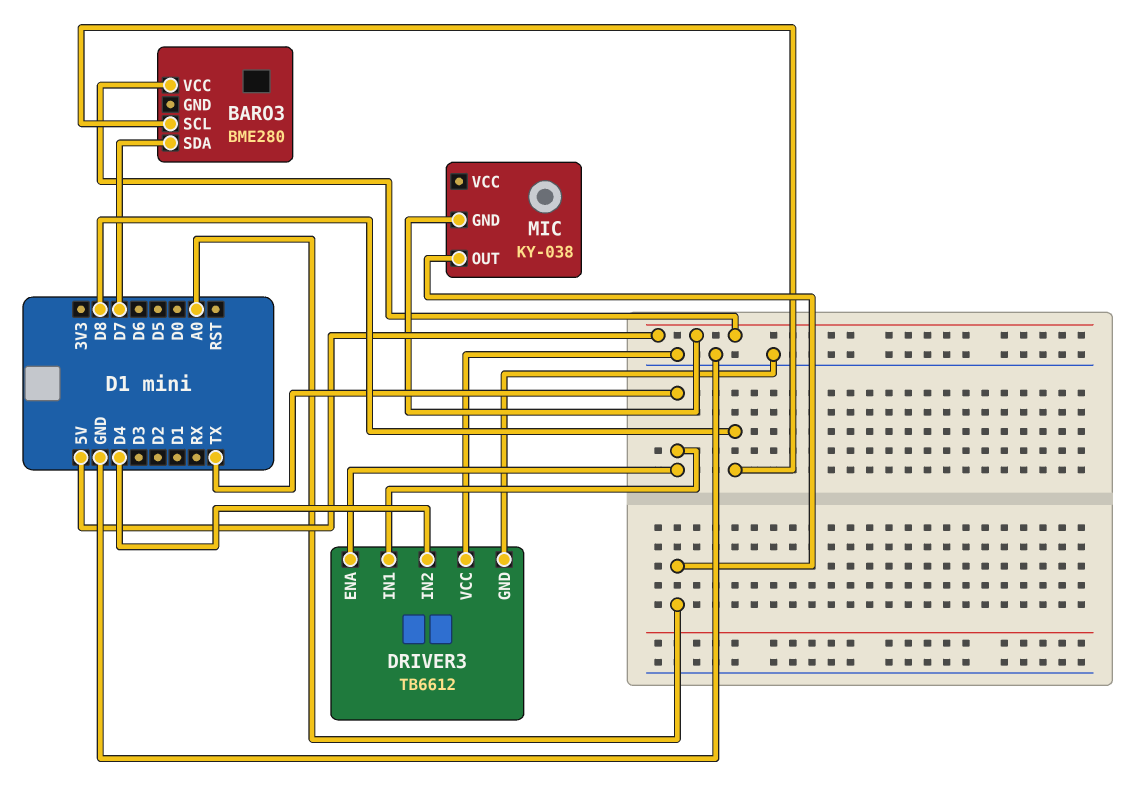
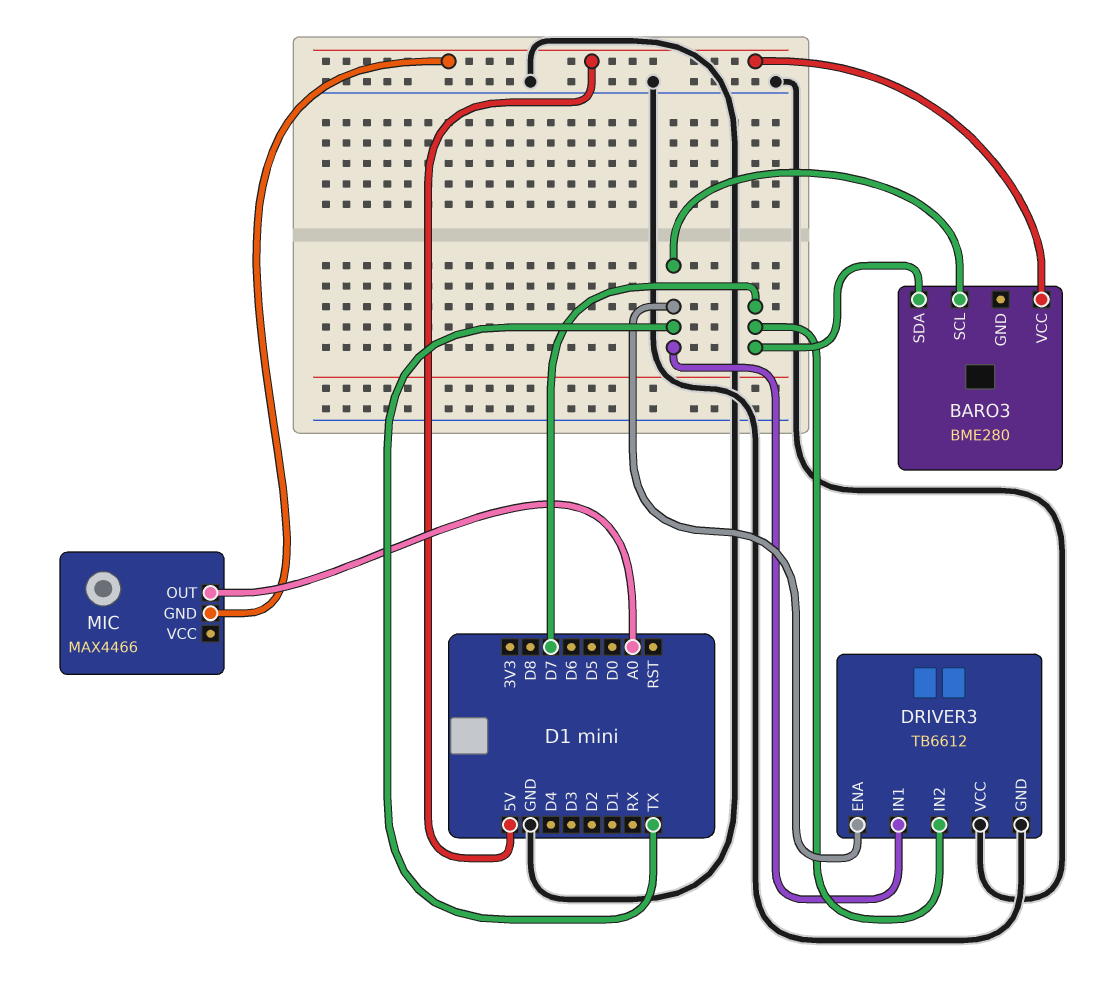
BARO3 pin SCL: D8 -> TX
DRIVER3 pin IN2: D4 -> D7
MIC: KY-038 -> MAX4466

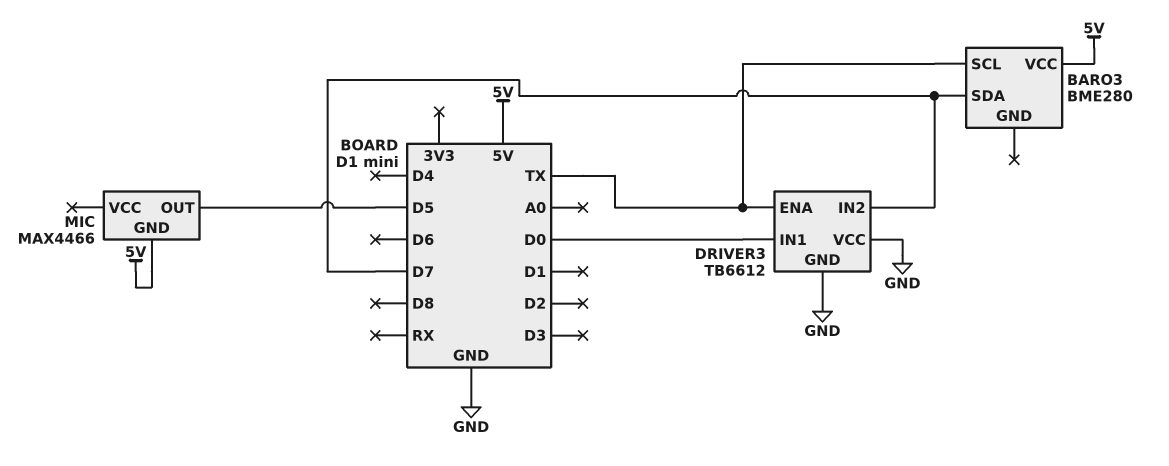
DRIVER3 pin IN1: TX -> D0
MIC pin OUT: A0 -> D5

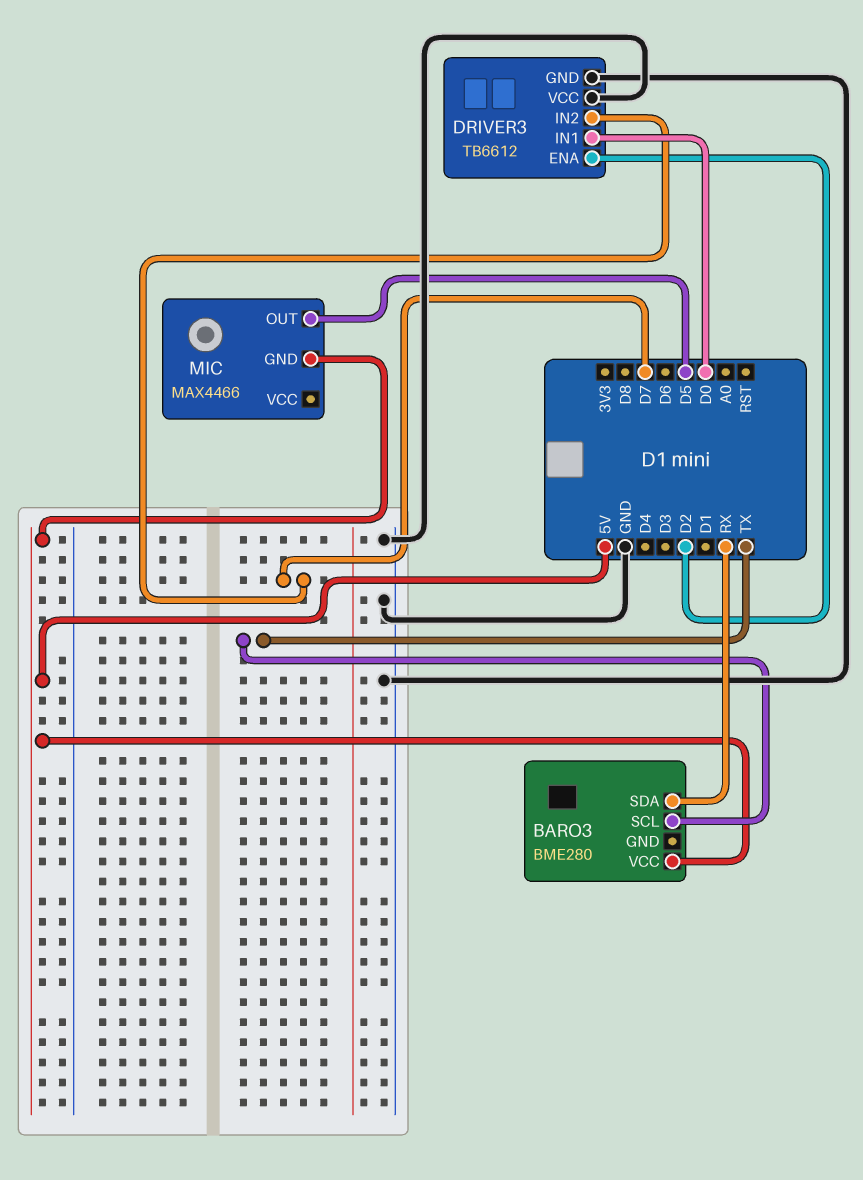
BARO3 pin SDA: D7 -> RX
DRIVER3 pin ENA: TX -> D2

